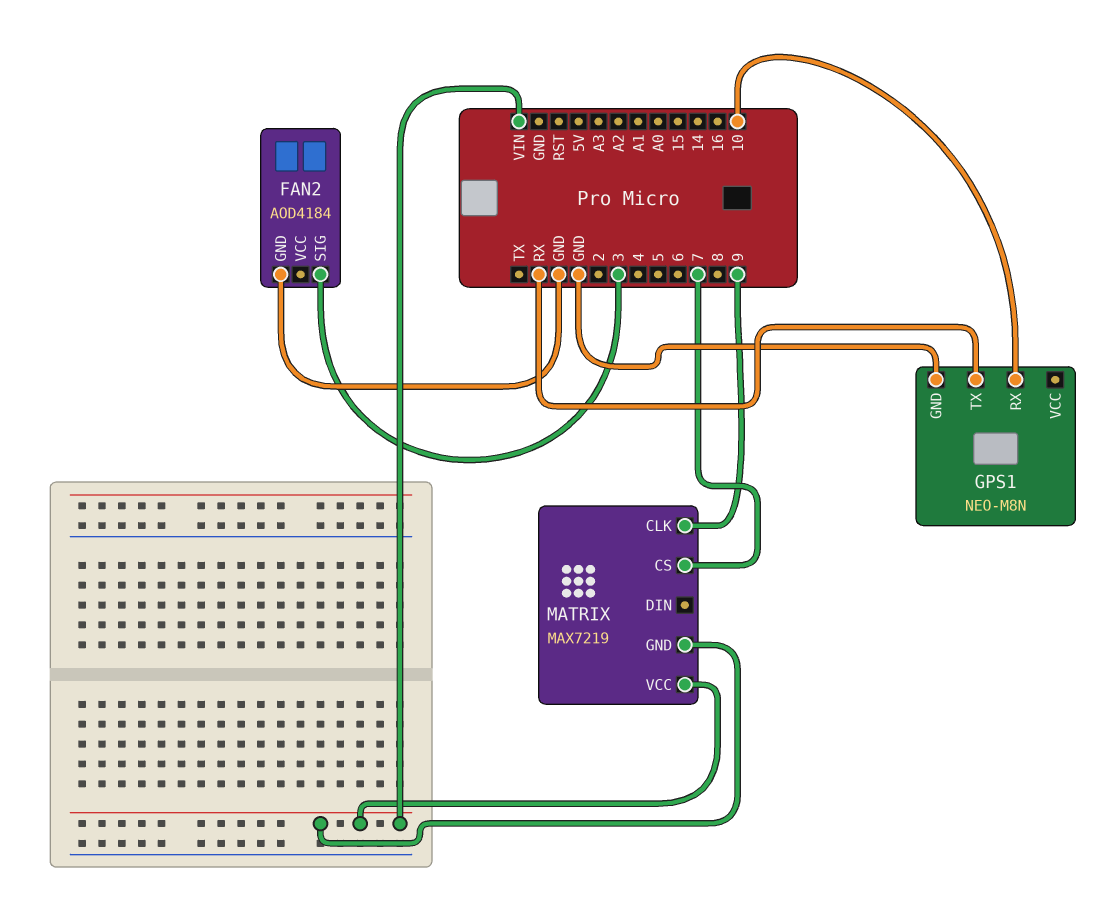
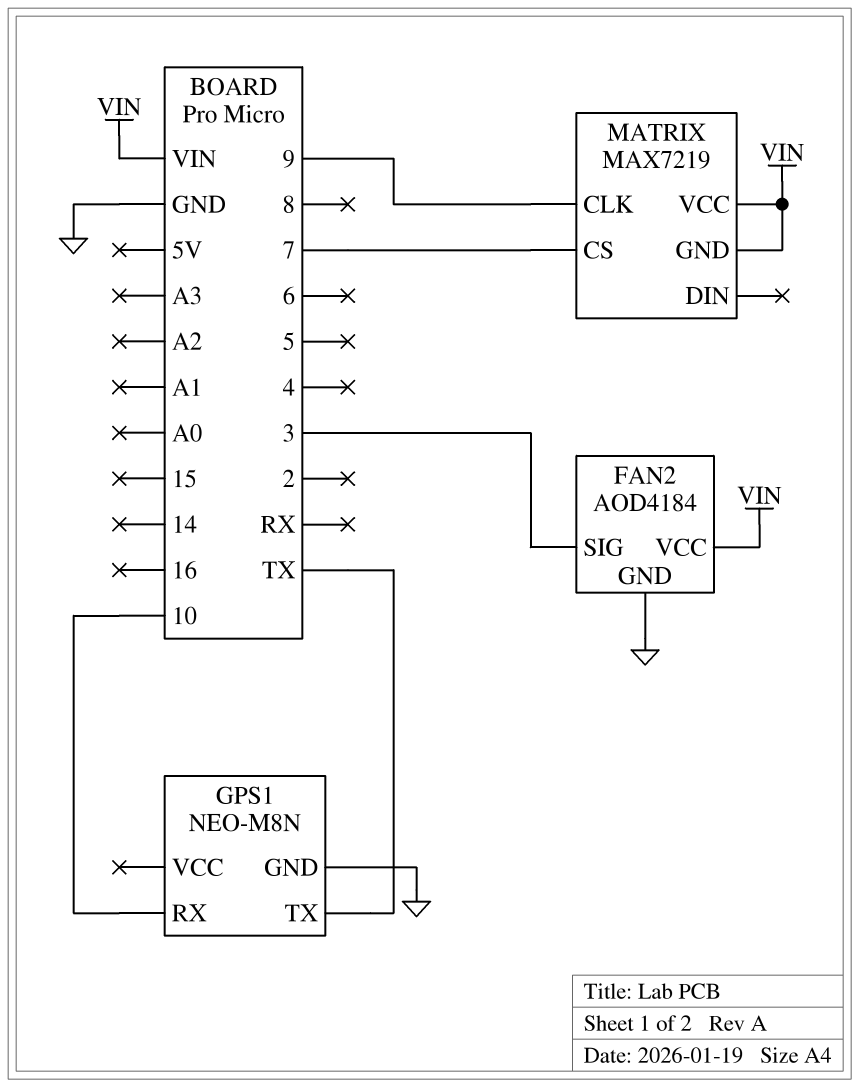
FAN2 pin VCC: none -> VIN
GPS1 pin TX: RX -> TX

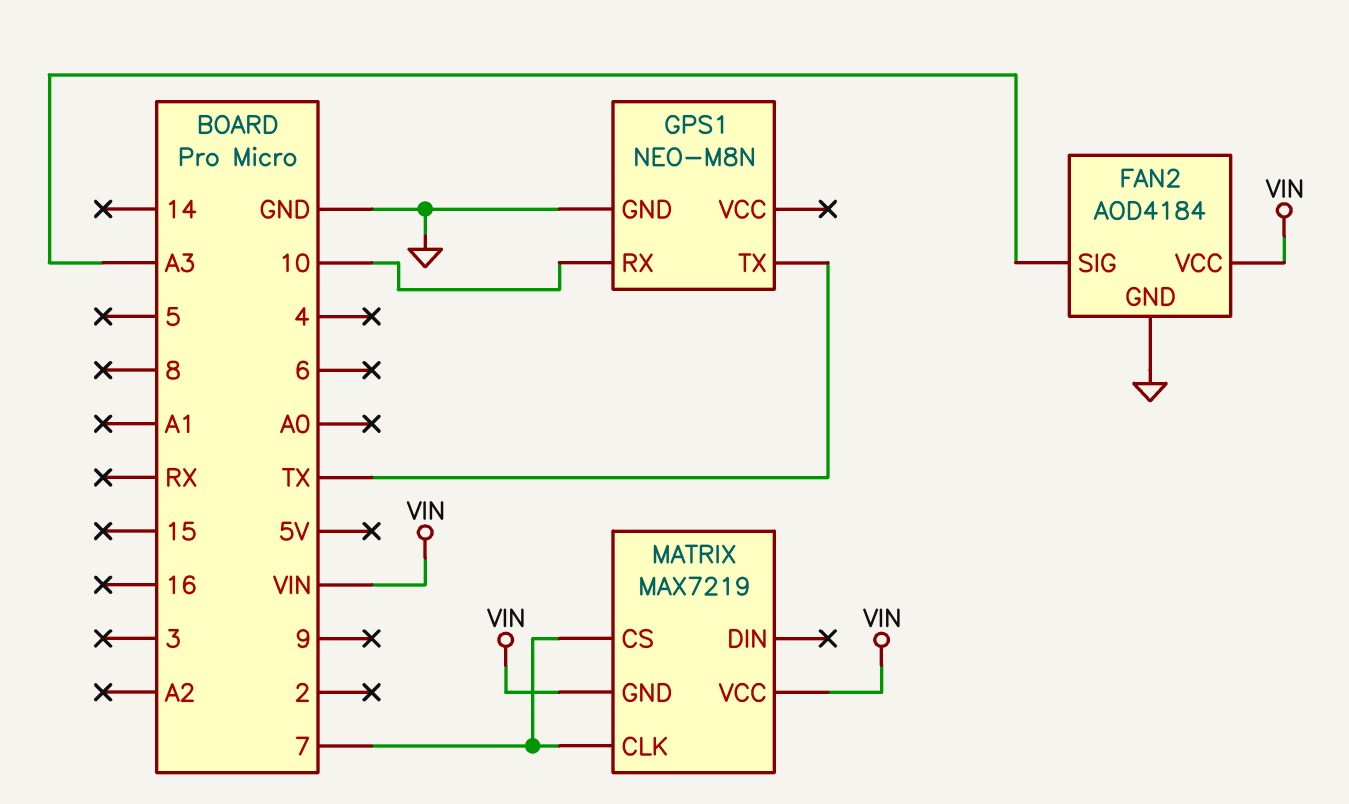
FAN2 pin SIG: 3 -> A3
MATRIX pin CLK: 9 -> 7

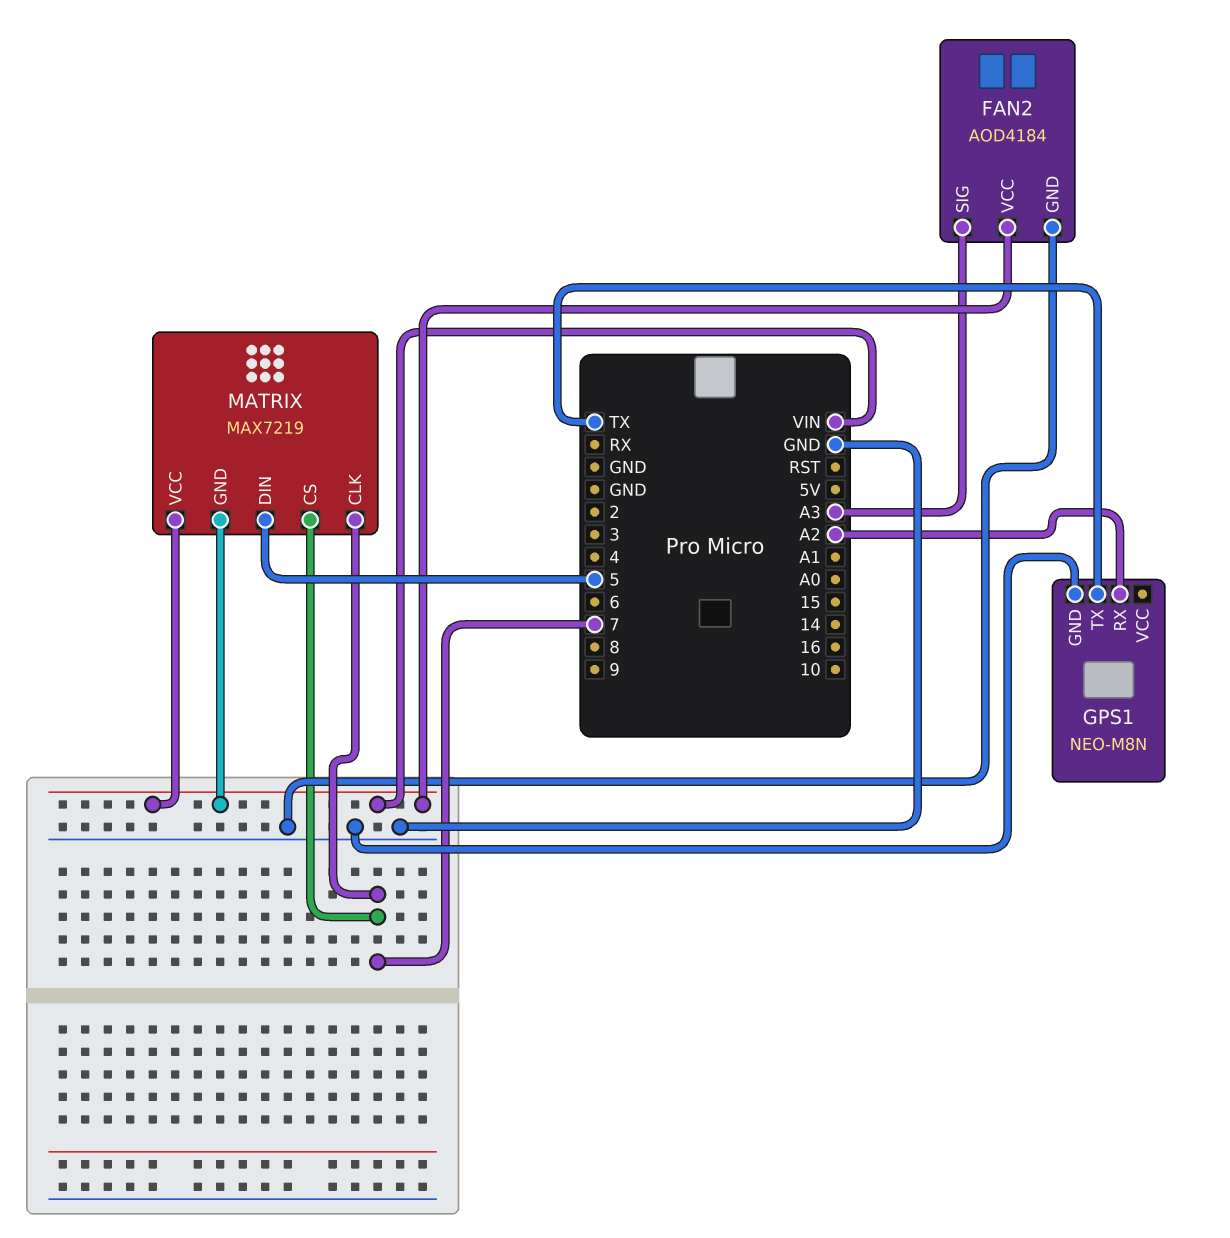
GPS1 pin RX: 10 -> A2
MATRIX pin DIN: none -> 5

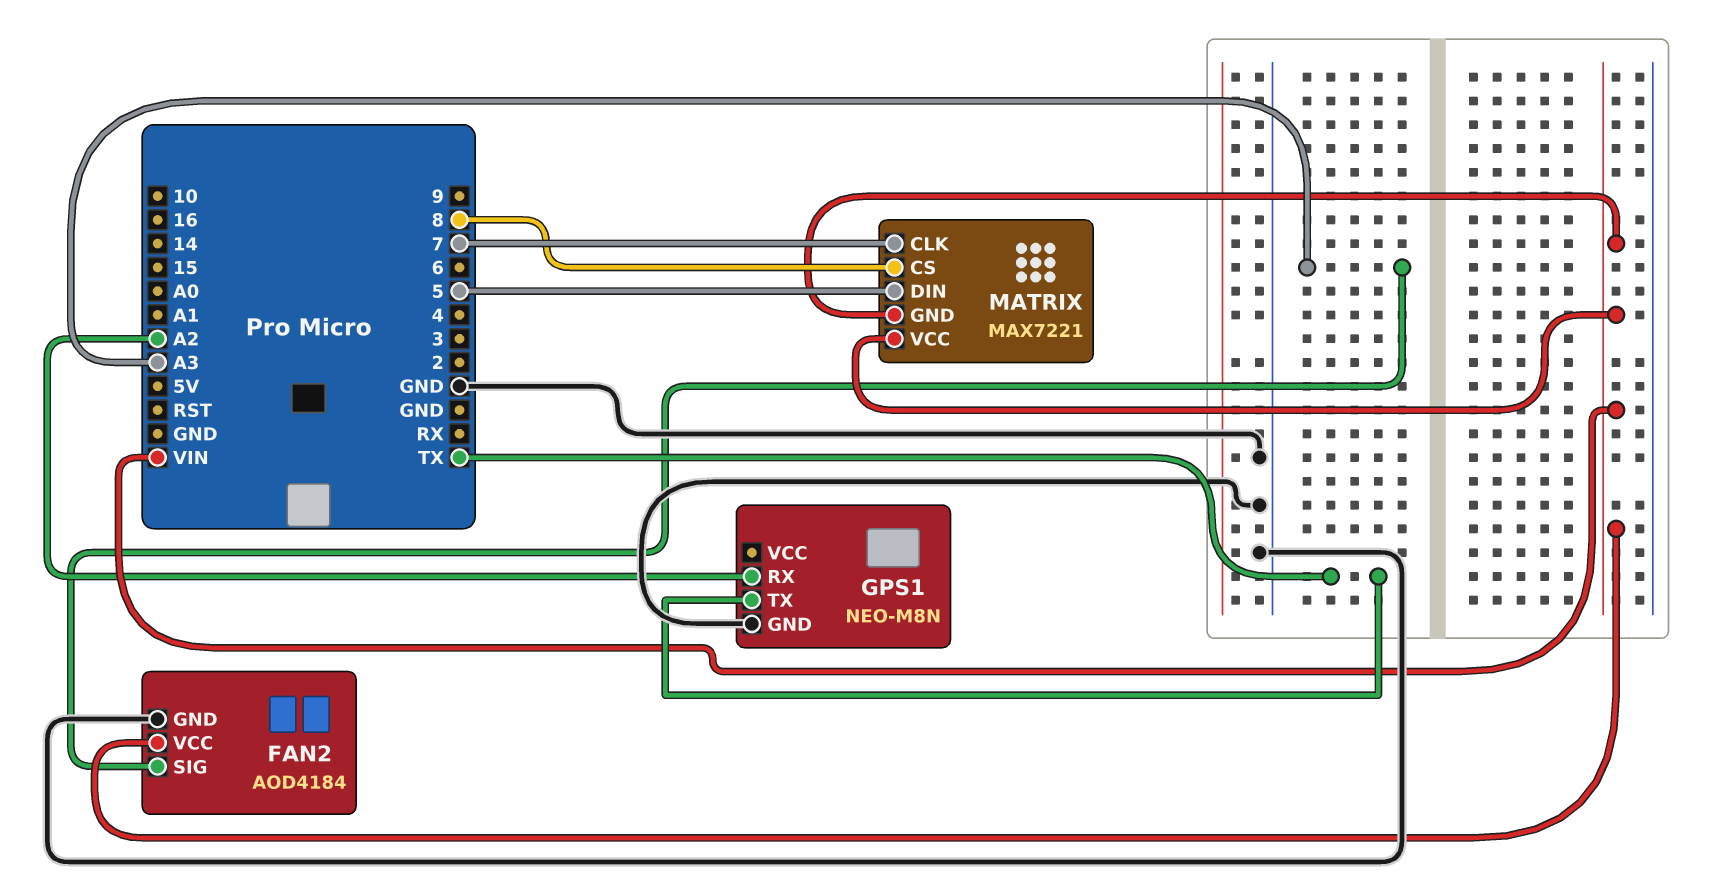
MATRIX: MAX7219 -> MAX7221
MATRIX pin CS: 7 -> 8

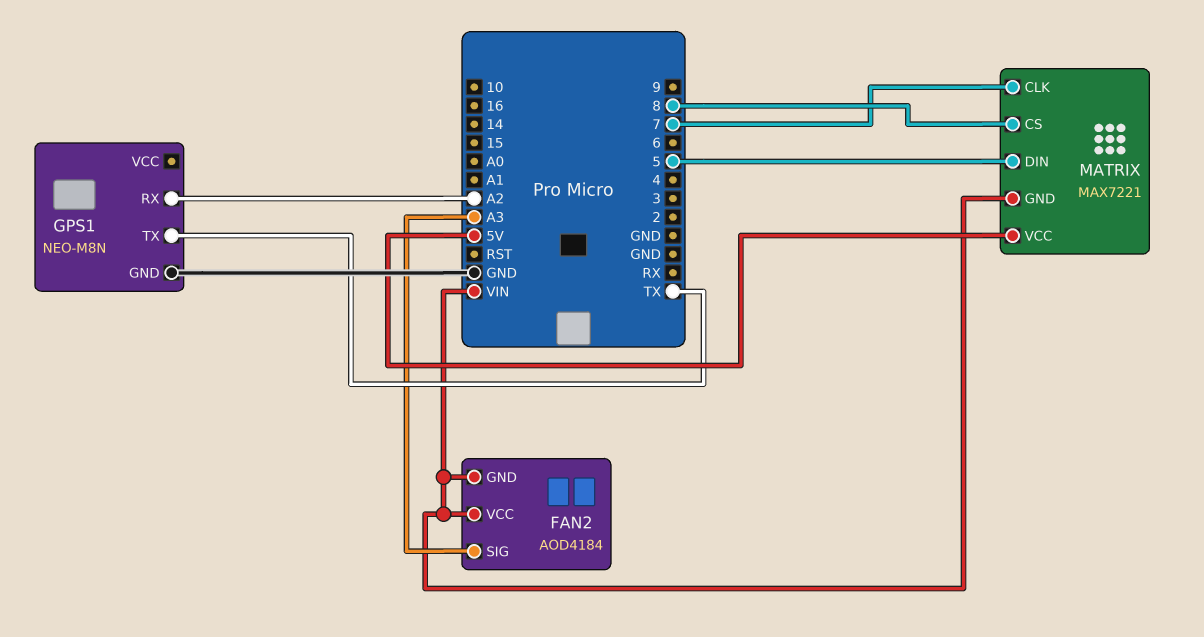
FAN2 pin GND: GND -> VIN
MATRIX pin VCC: VIN -> 5V

